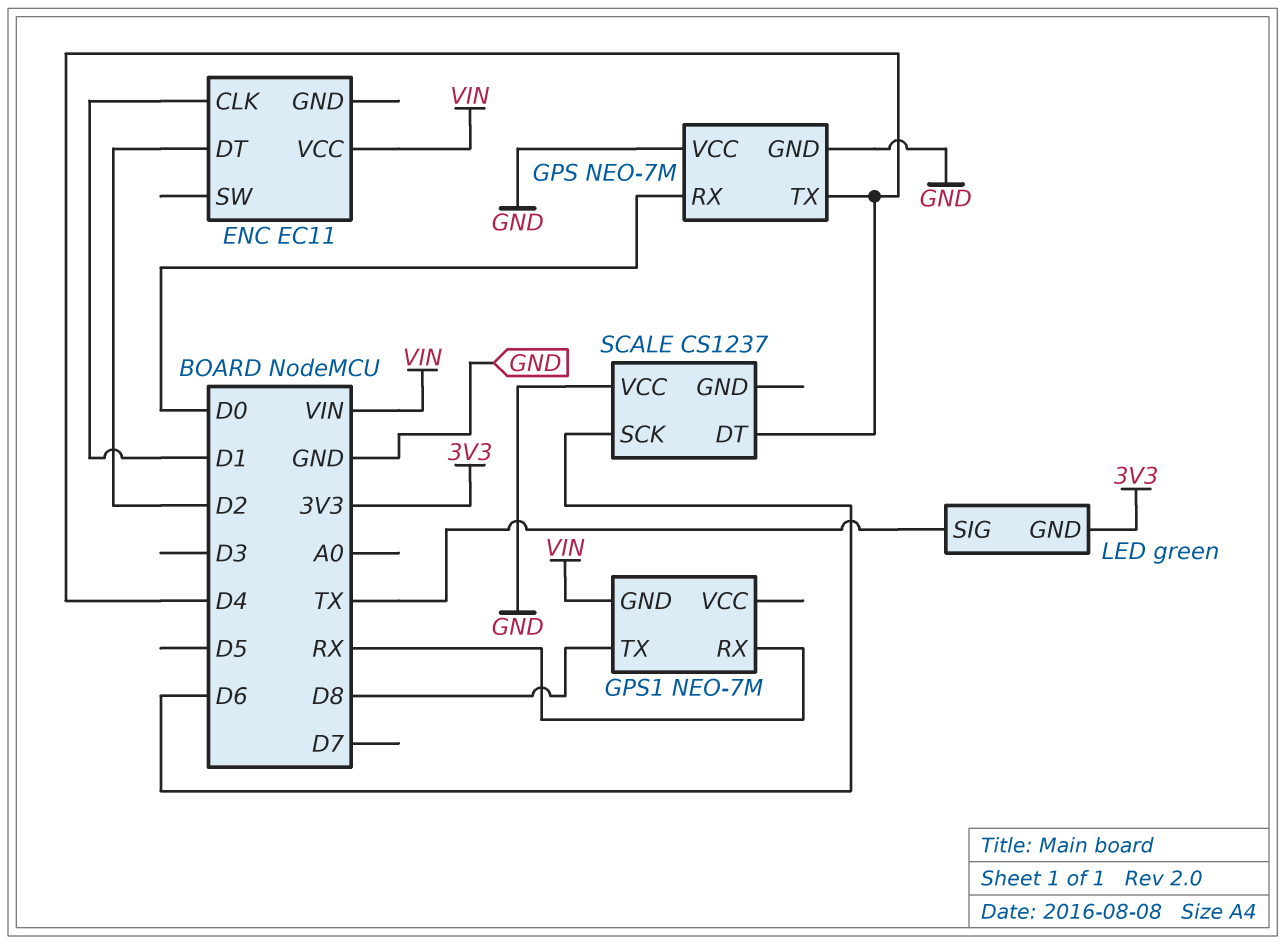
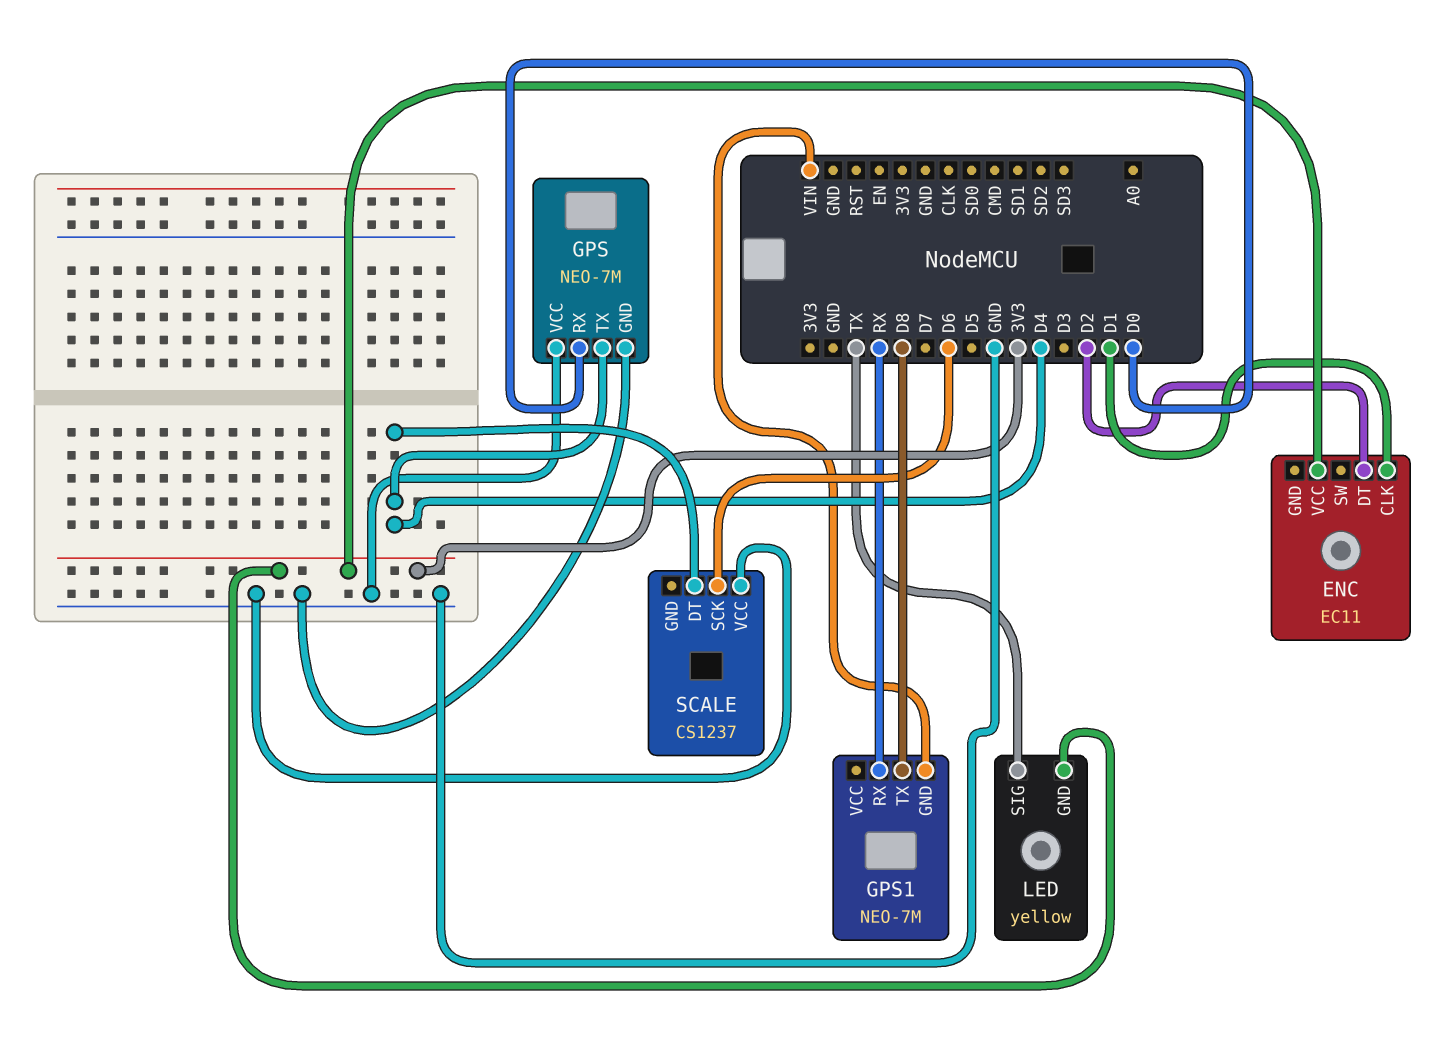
ENC pin VCC: VIN -> 3V3
LED: green -> yellow

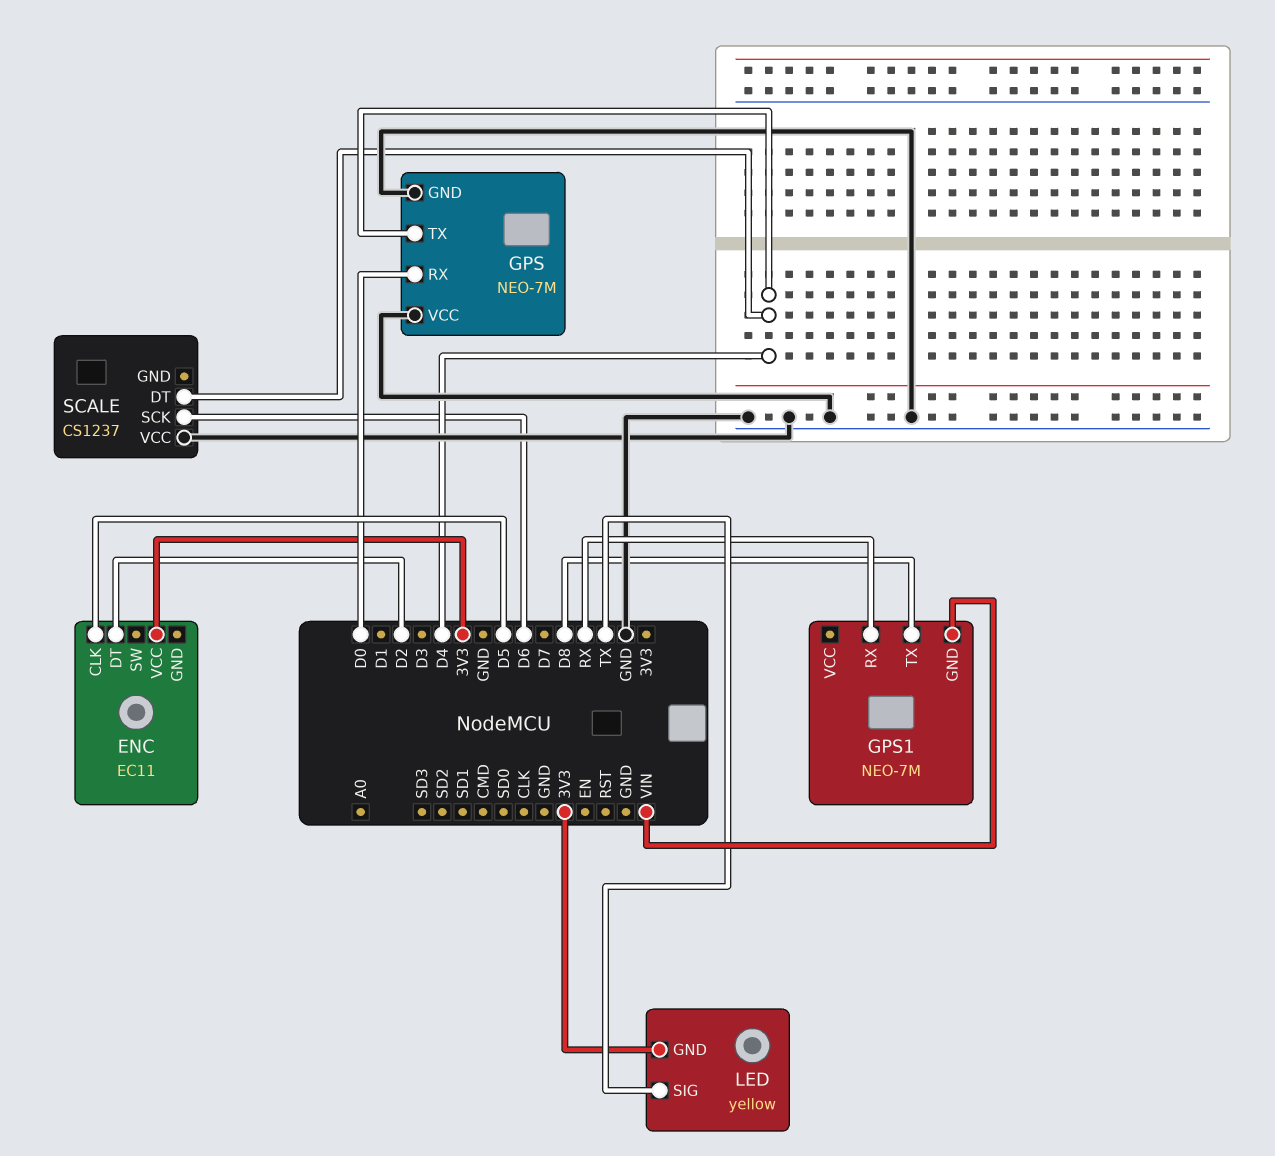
ENC pin CLK: D1 -> D5

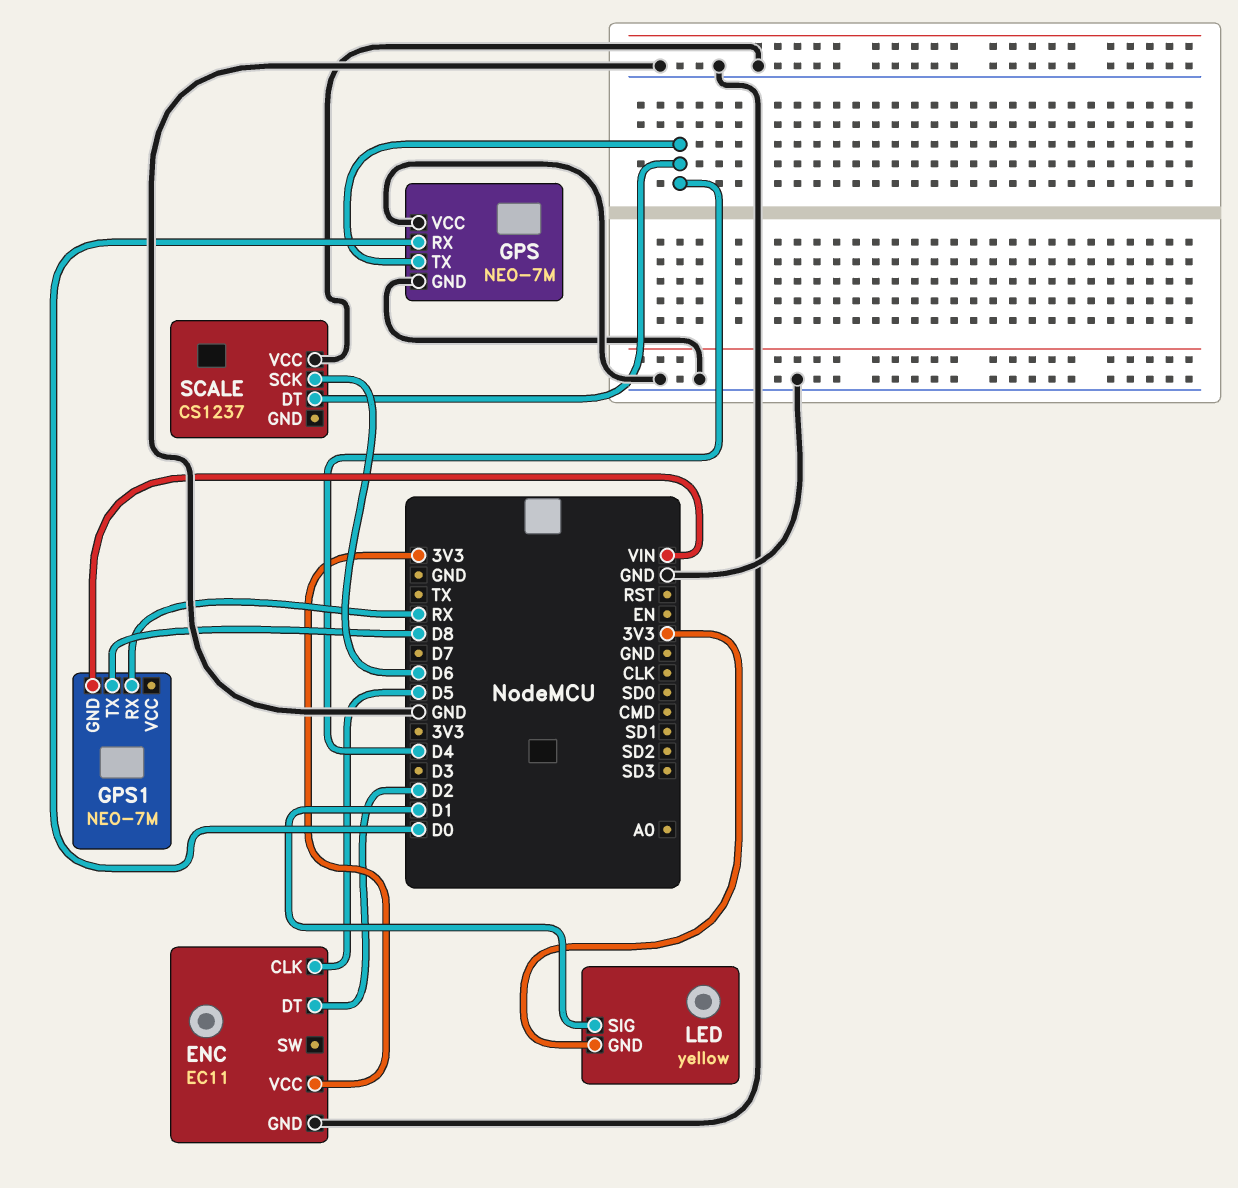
ENC pin GND: none -> GND
LED pin SIG: TX -> D1

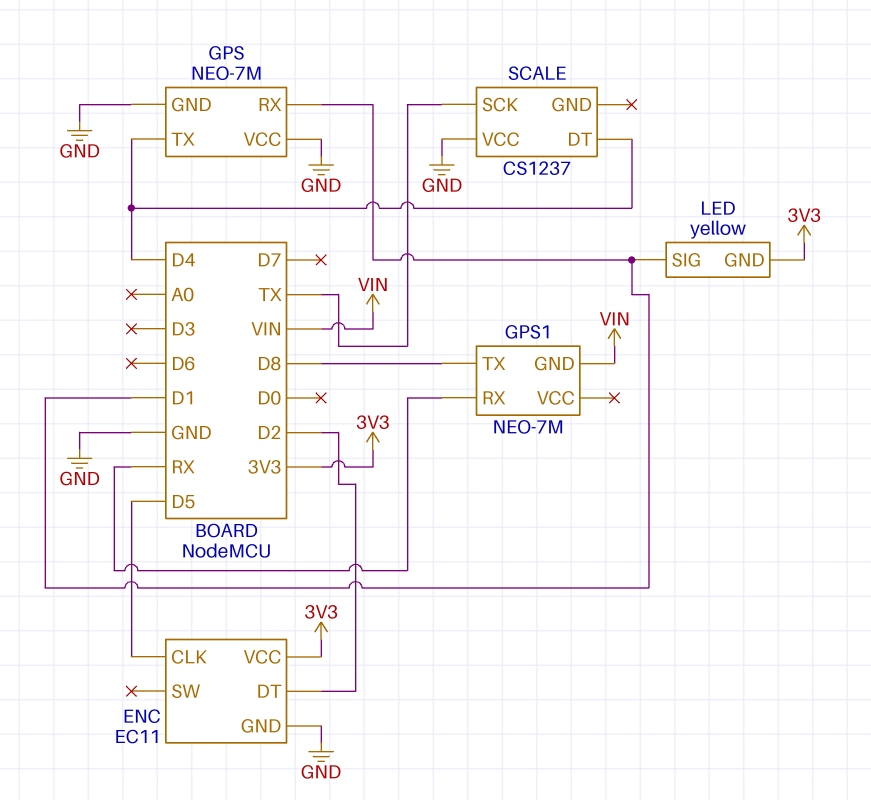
GPS pin RX: D0 -> D1
SCALE pin SCK: D6 -> TX

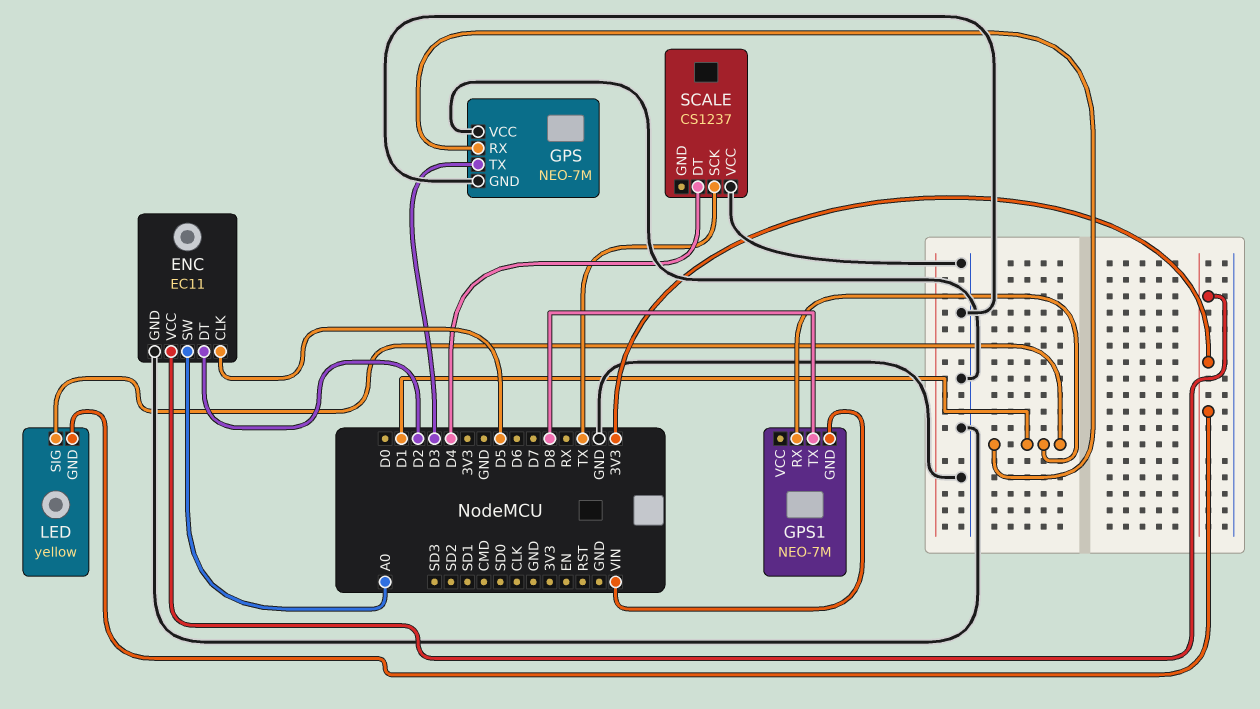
ENC pin SW: none -> A0
GPS pin TX: D4 -> D3
GPS1 pin RX: RX -> D1

